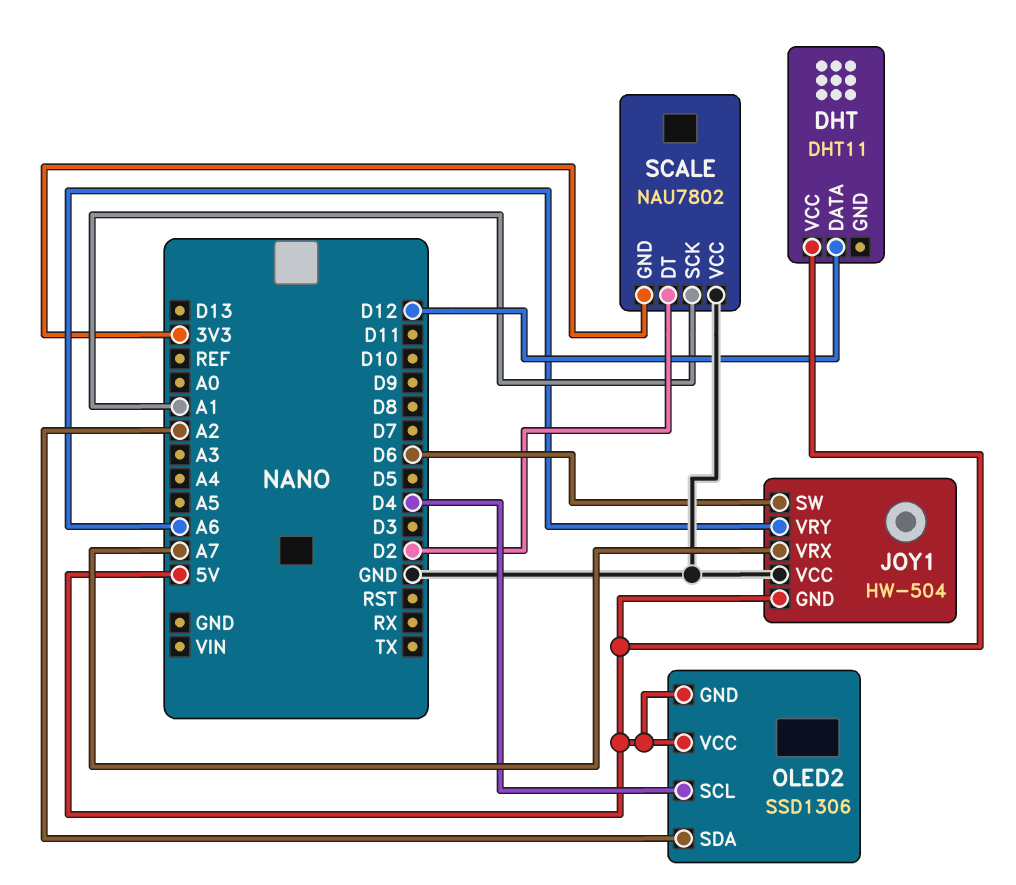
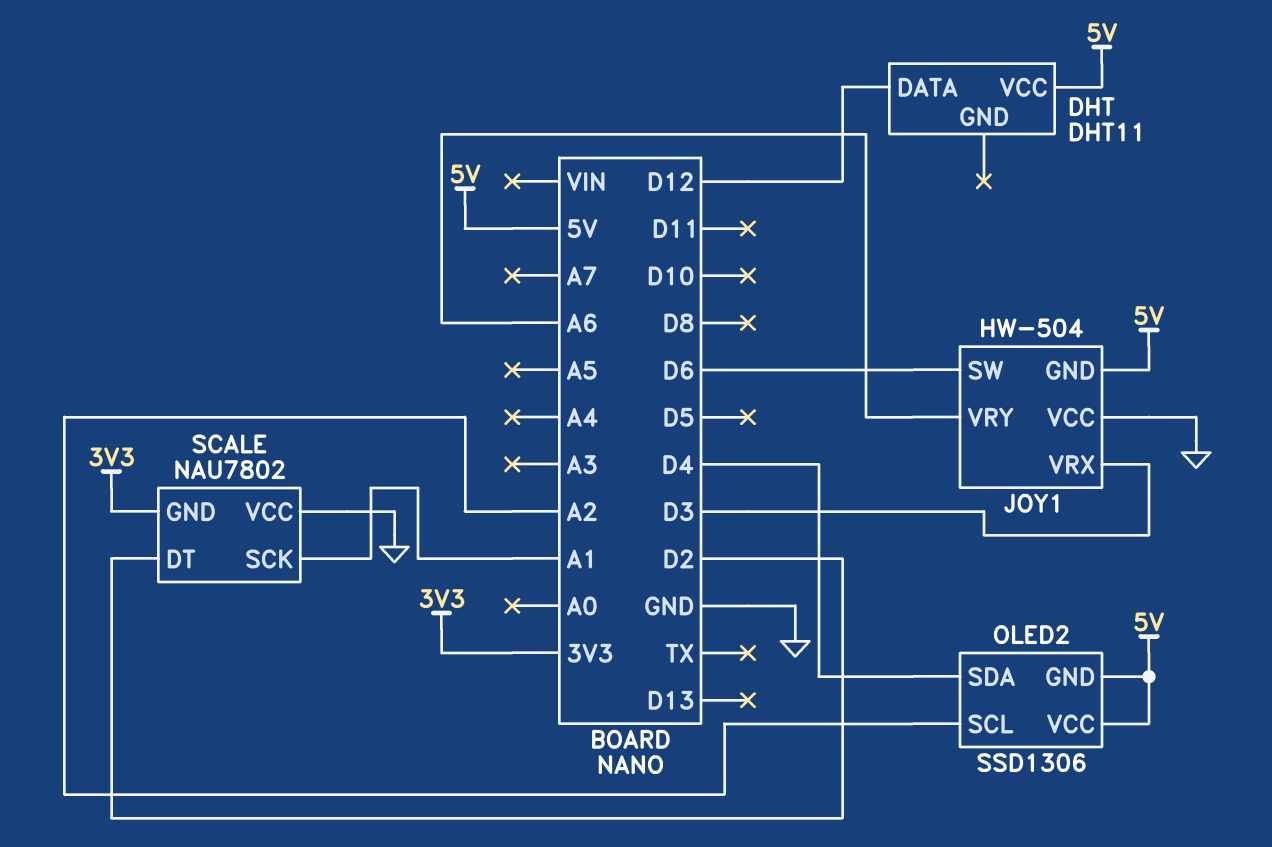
JOY1 pin VRX: A7 -> D3
OLED2 pin SCL: D4 -> A2
OLED2 pin SDA: A2 -> D4

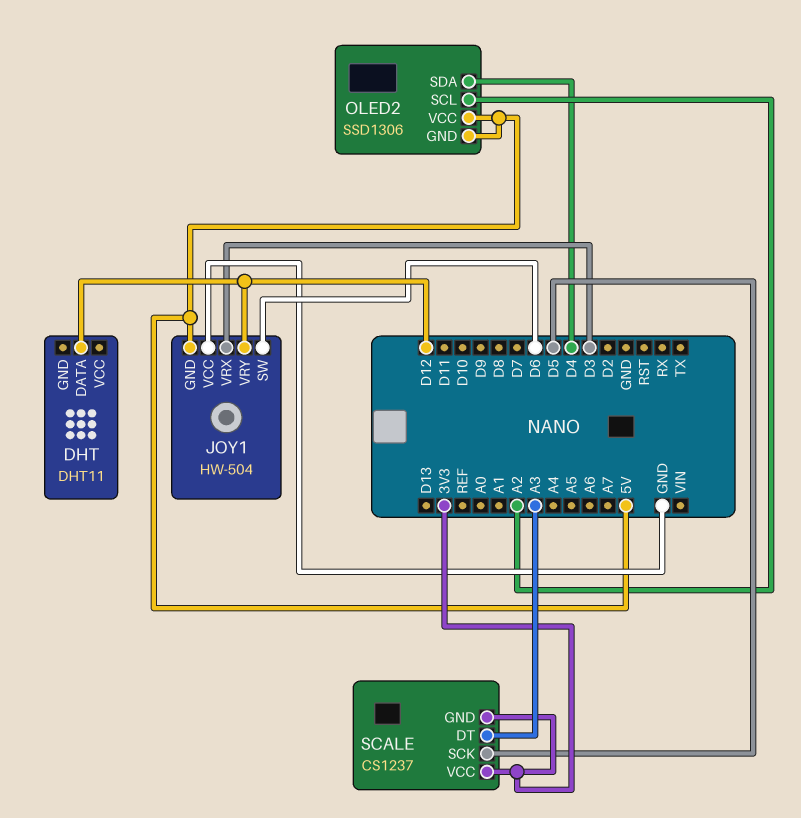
DHT pin VCC: 5V -> none
JOY1 pin VRY: A6 -> D12
SCALE: NAU7802 -> CS1237
SCALE pin DT: D2 -> A3
SCALE pin SCK: A1 -> D5
SCALE pin VCC: GND -> 3V3

